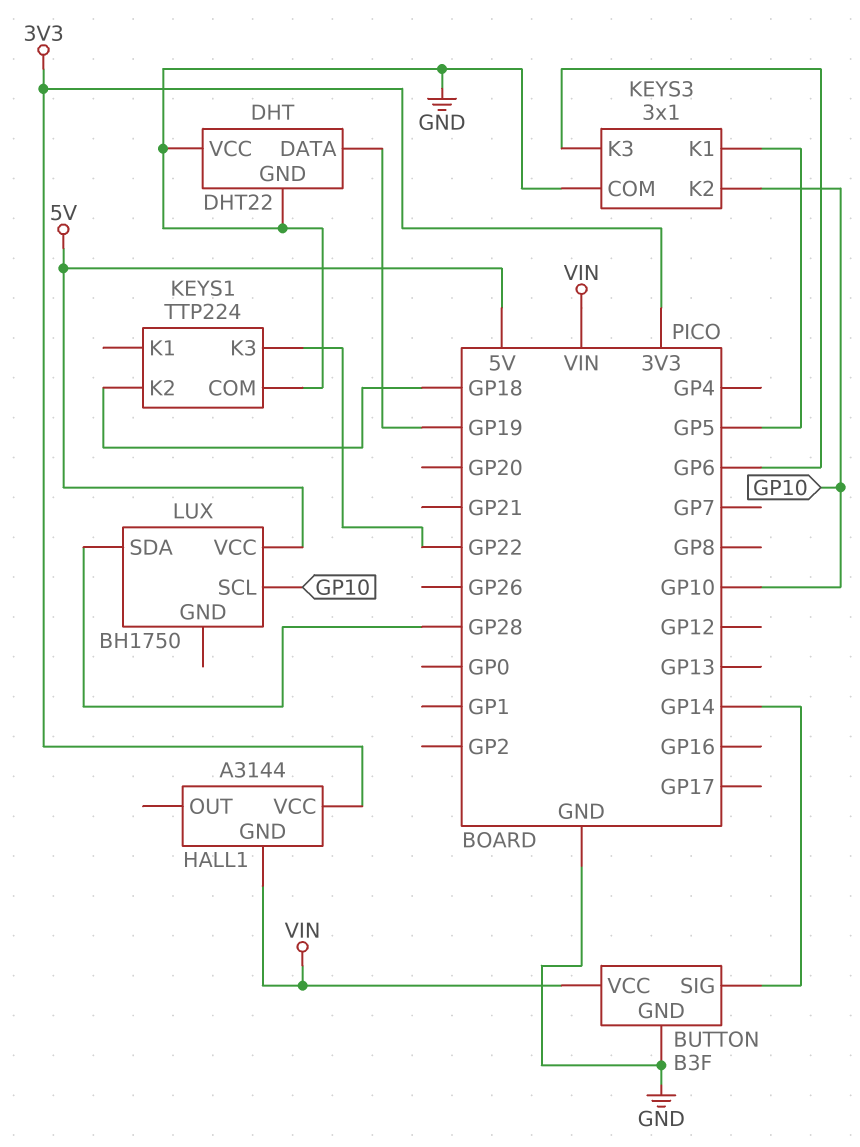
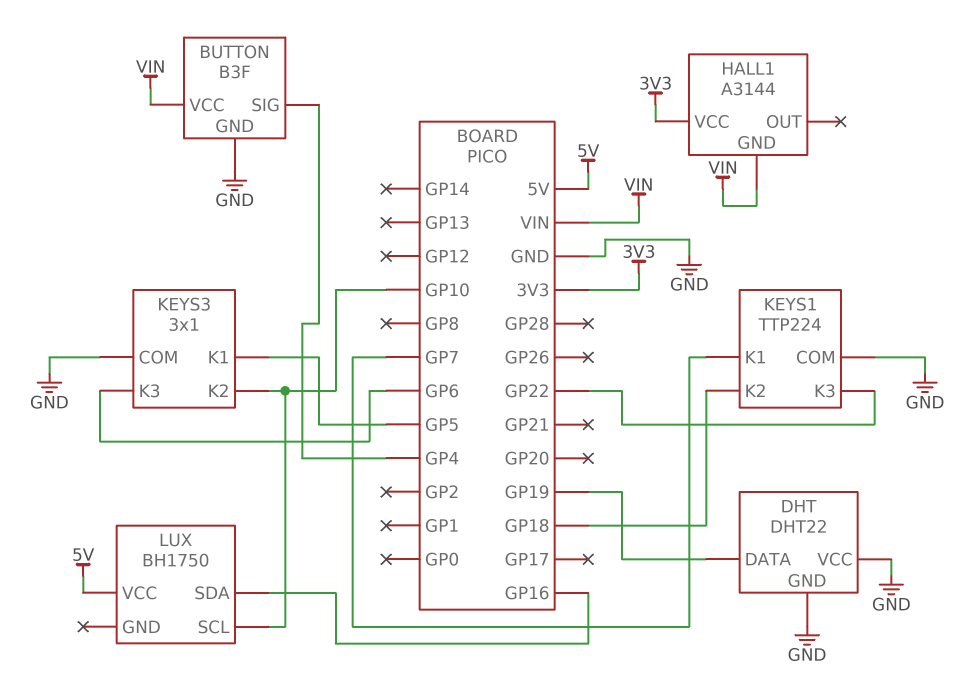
BUTTON pin SIG: GP14 -> GP4
KEYS1 pin K1: none -> GP7
LUX pin SDA: GP28 -> GP16

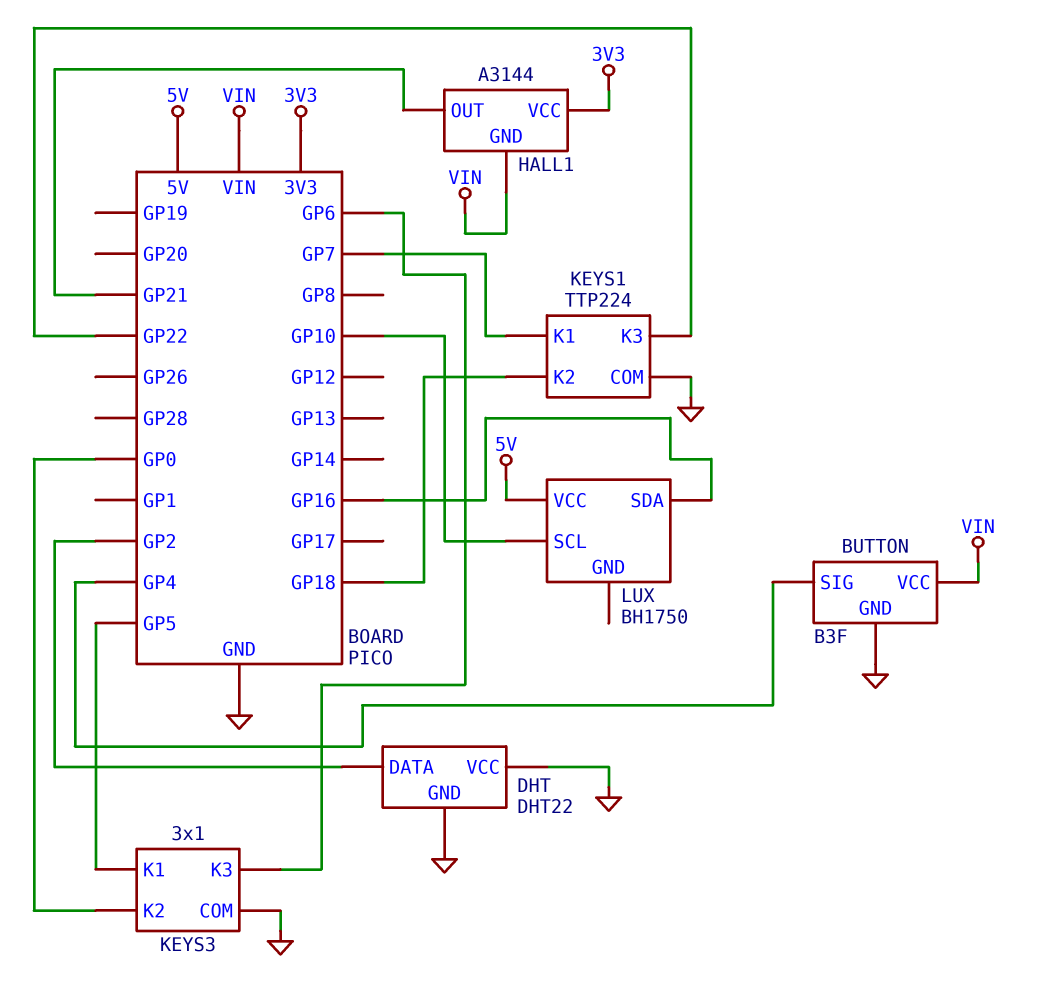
DHT pin DATA: GP19 -> GP2
HALL1 pin OUT: none -> GP21
KEYS3 pin K2: GP10 -> GP0

